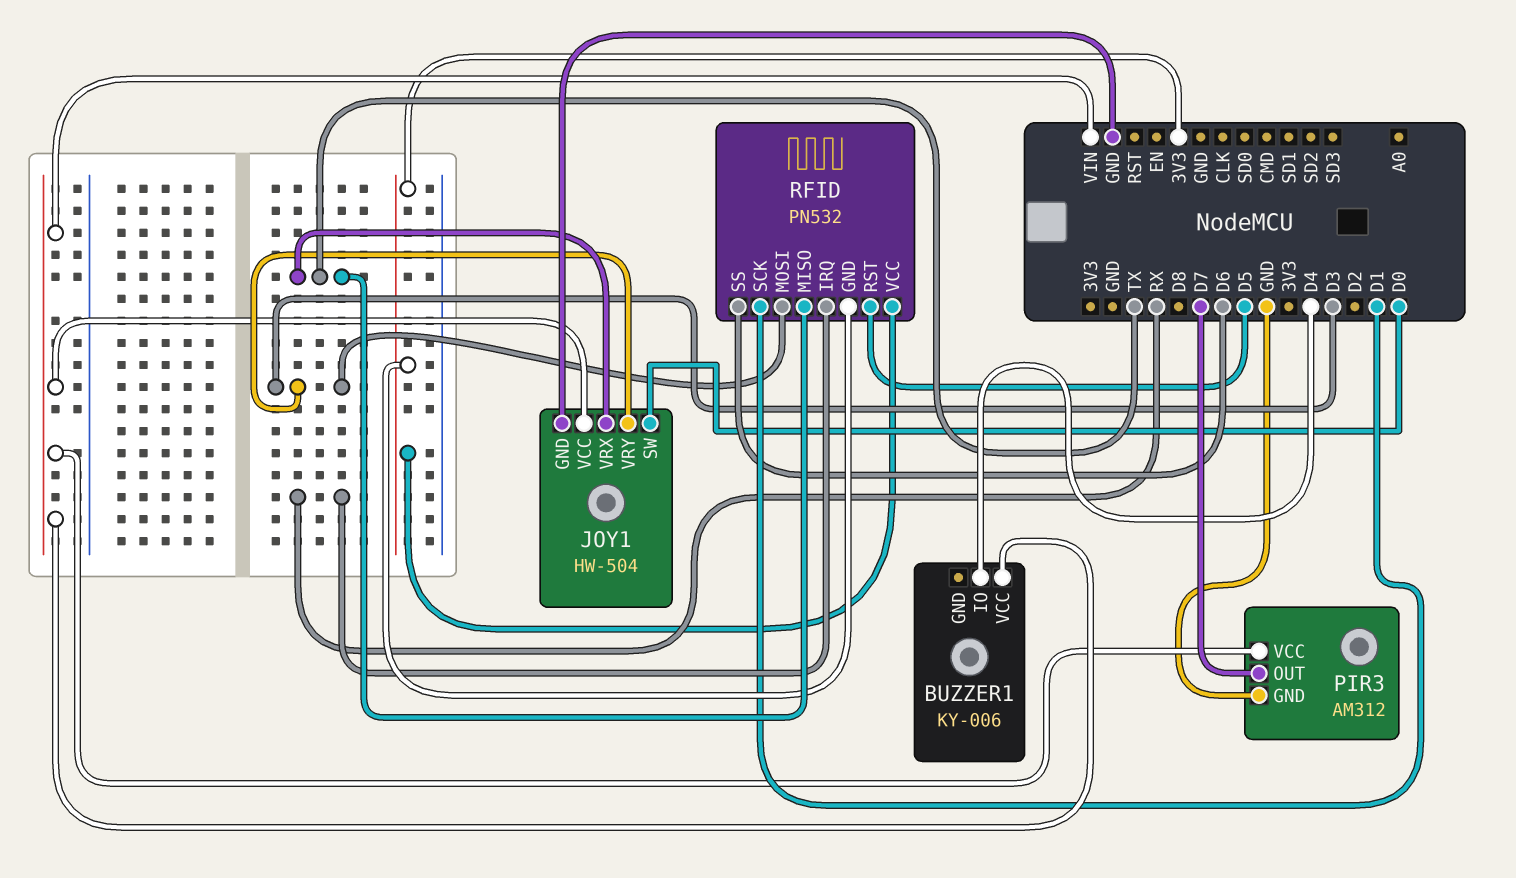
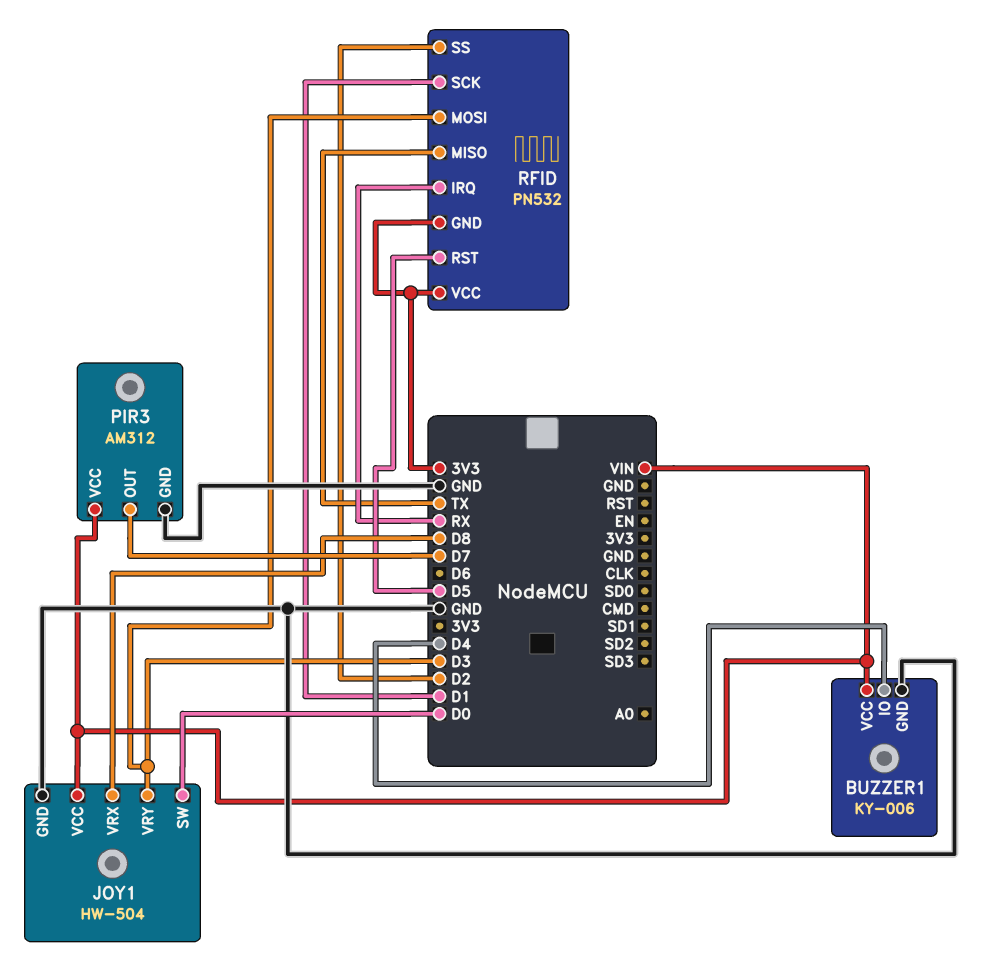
BUZZER1 pin GND: none -> GND
JOY1 pin VRX: TX -> D8
RFID pin SS: D6 -> D2

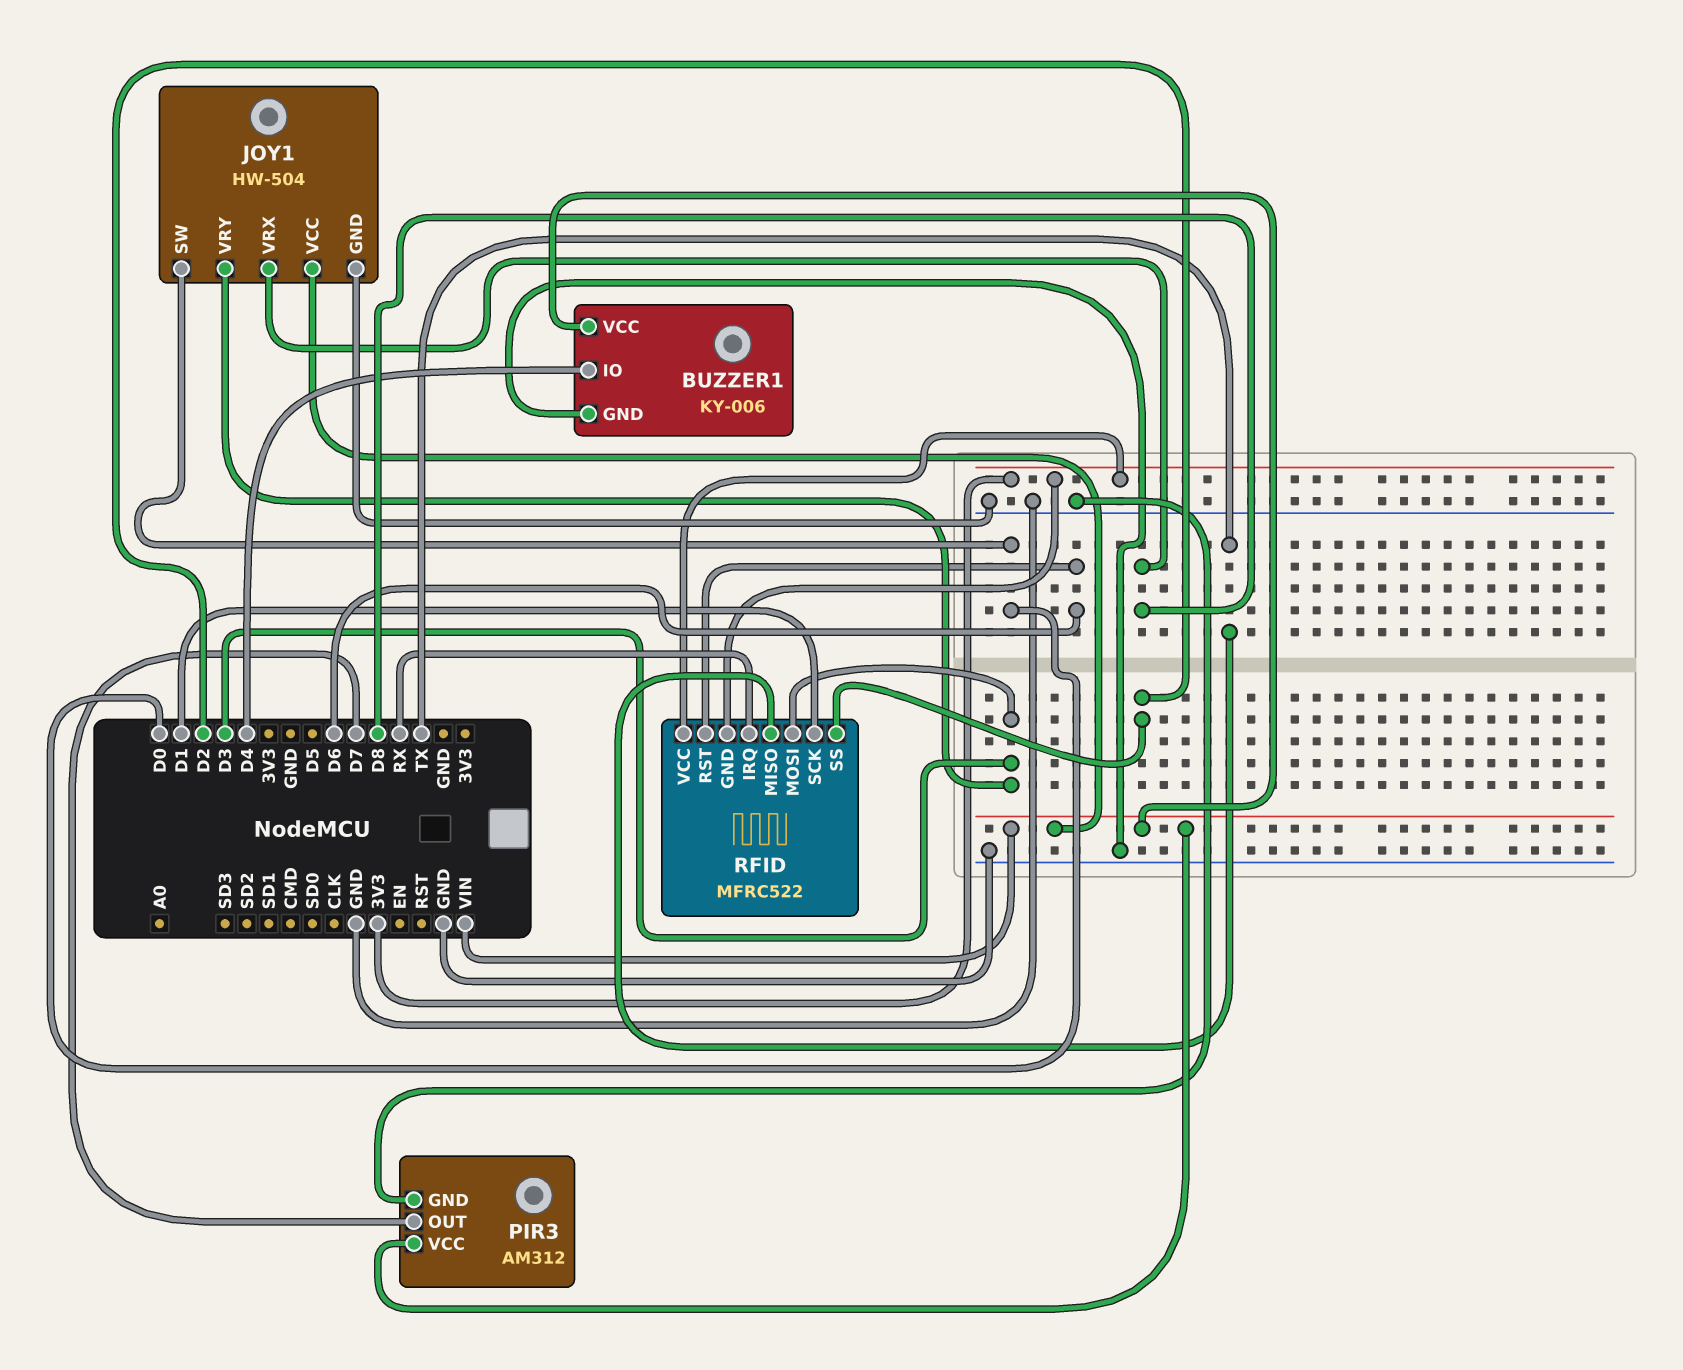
RFID: PN532 -> MFRC522
RFID pin RST: D5 -> D6

